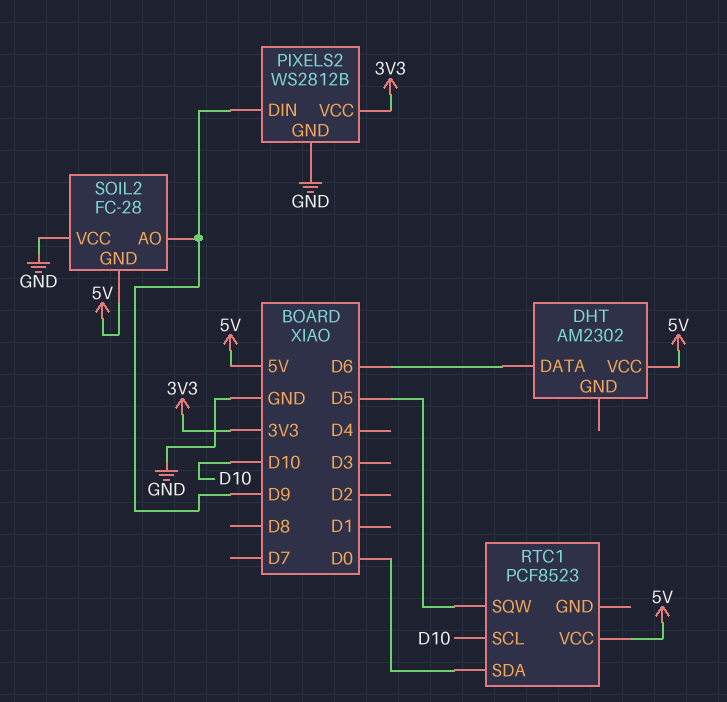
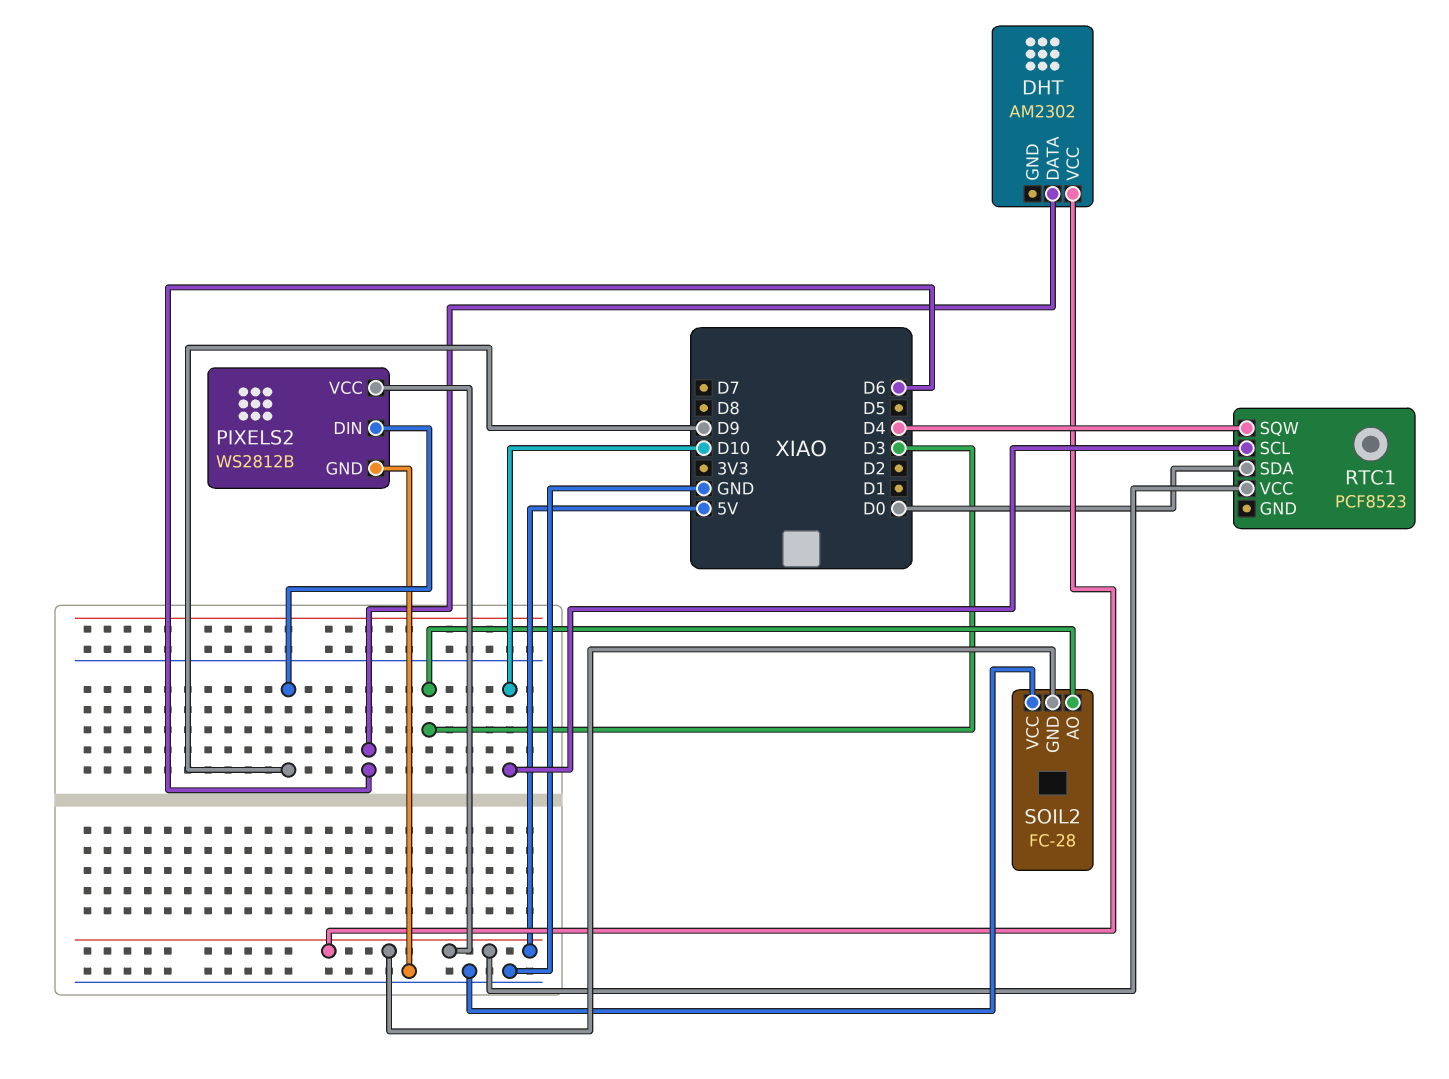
PIXELS2 pin VCC: 3V3 -> 5V
RTC1 pin SQW: D5 -> D4
SOIL2 pin AO: D9 -> D3

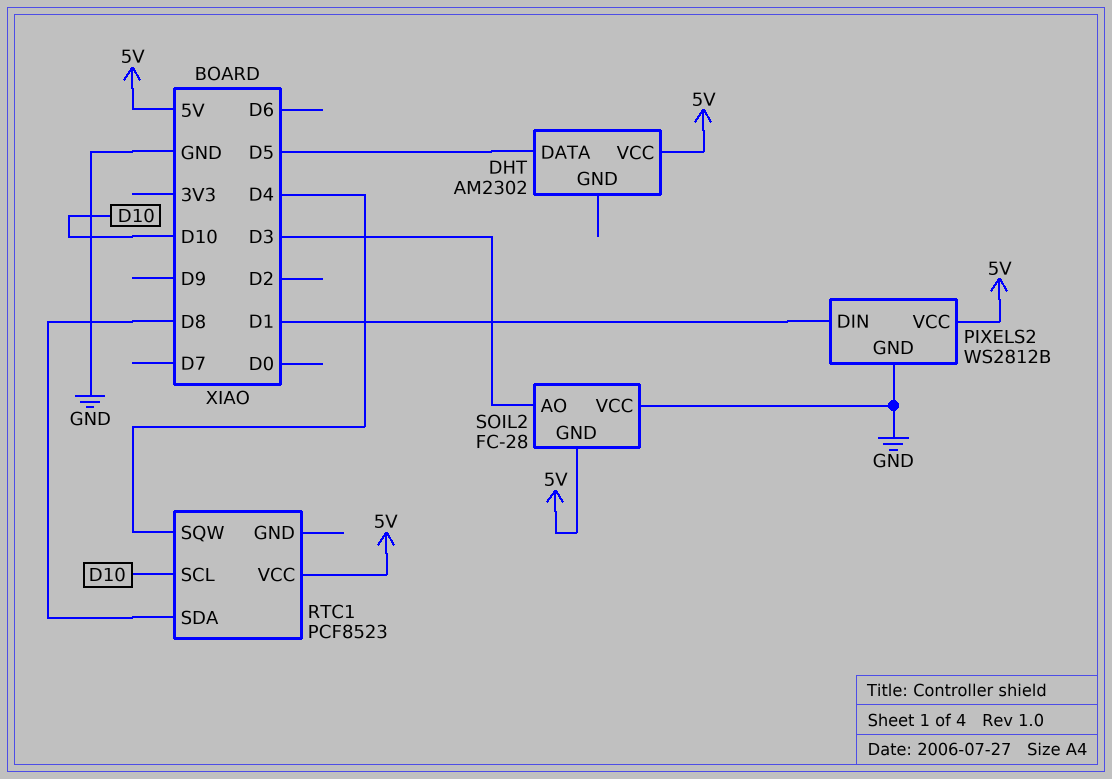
DHT pin DATA: D6 -> D5
PIXELS2 pin DIN: D9 -> D1
RTC1 pin SDA: D0 -> D8

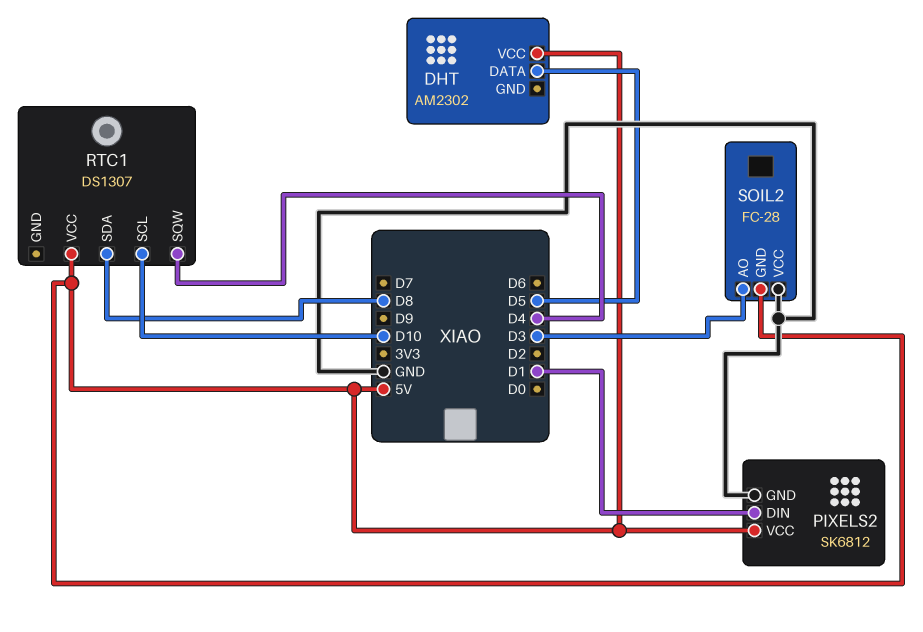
PIXELS2: WS2812B -> SK6812
RTC1: PCF8523 -> DS1307

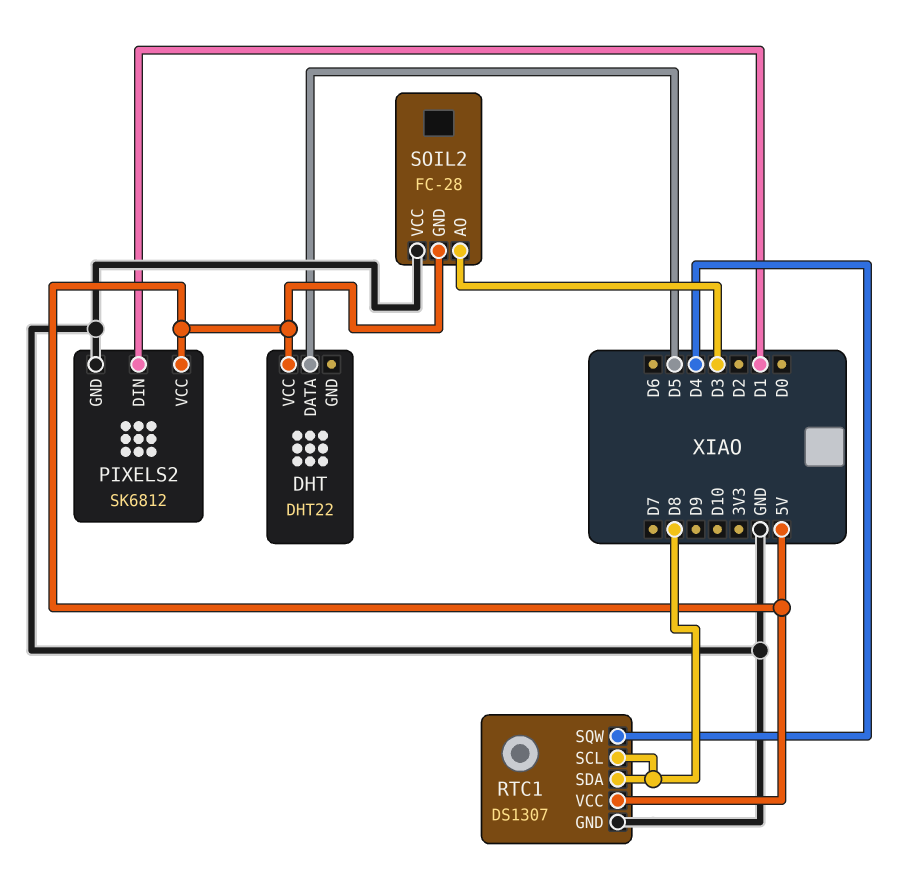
DHT: AM2302 -> DHT22
RTC1 pin GND: none -> GND
RTC1 pin SCL: D10 -> D8

